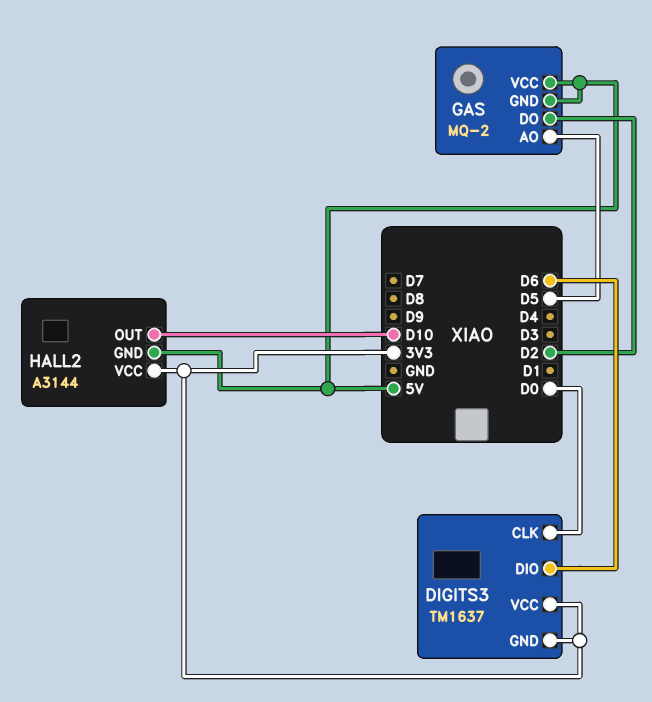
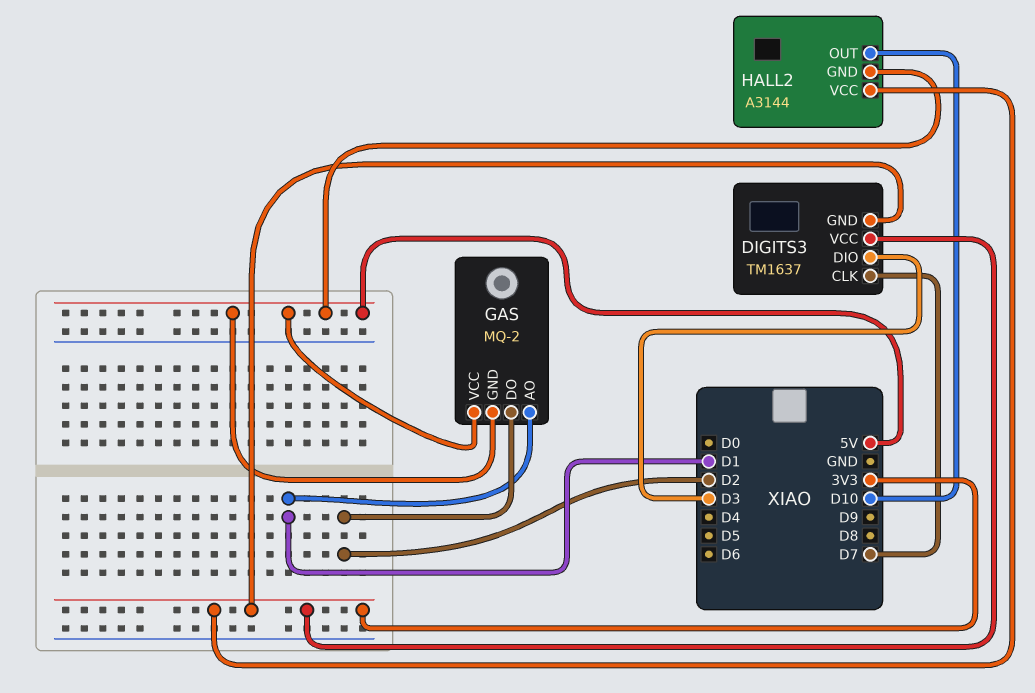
DIGITS3 pin CLK: D0 -> D7
DIGITS3 pin DIO: D6 -> D3
GAS pin AO: D5 -> D1

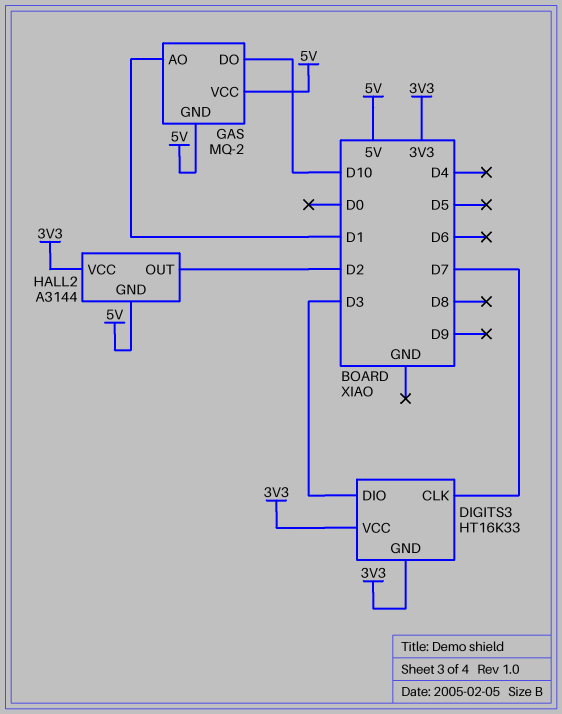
DIGITS3: TM1637 -> HT16K33
GAS pin DO: D2 -> D10
HALL2 pin OUT: D10 -> D2

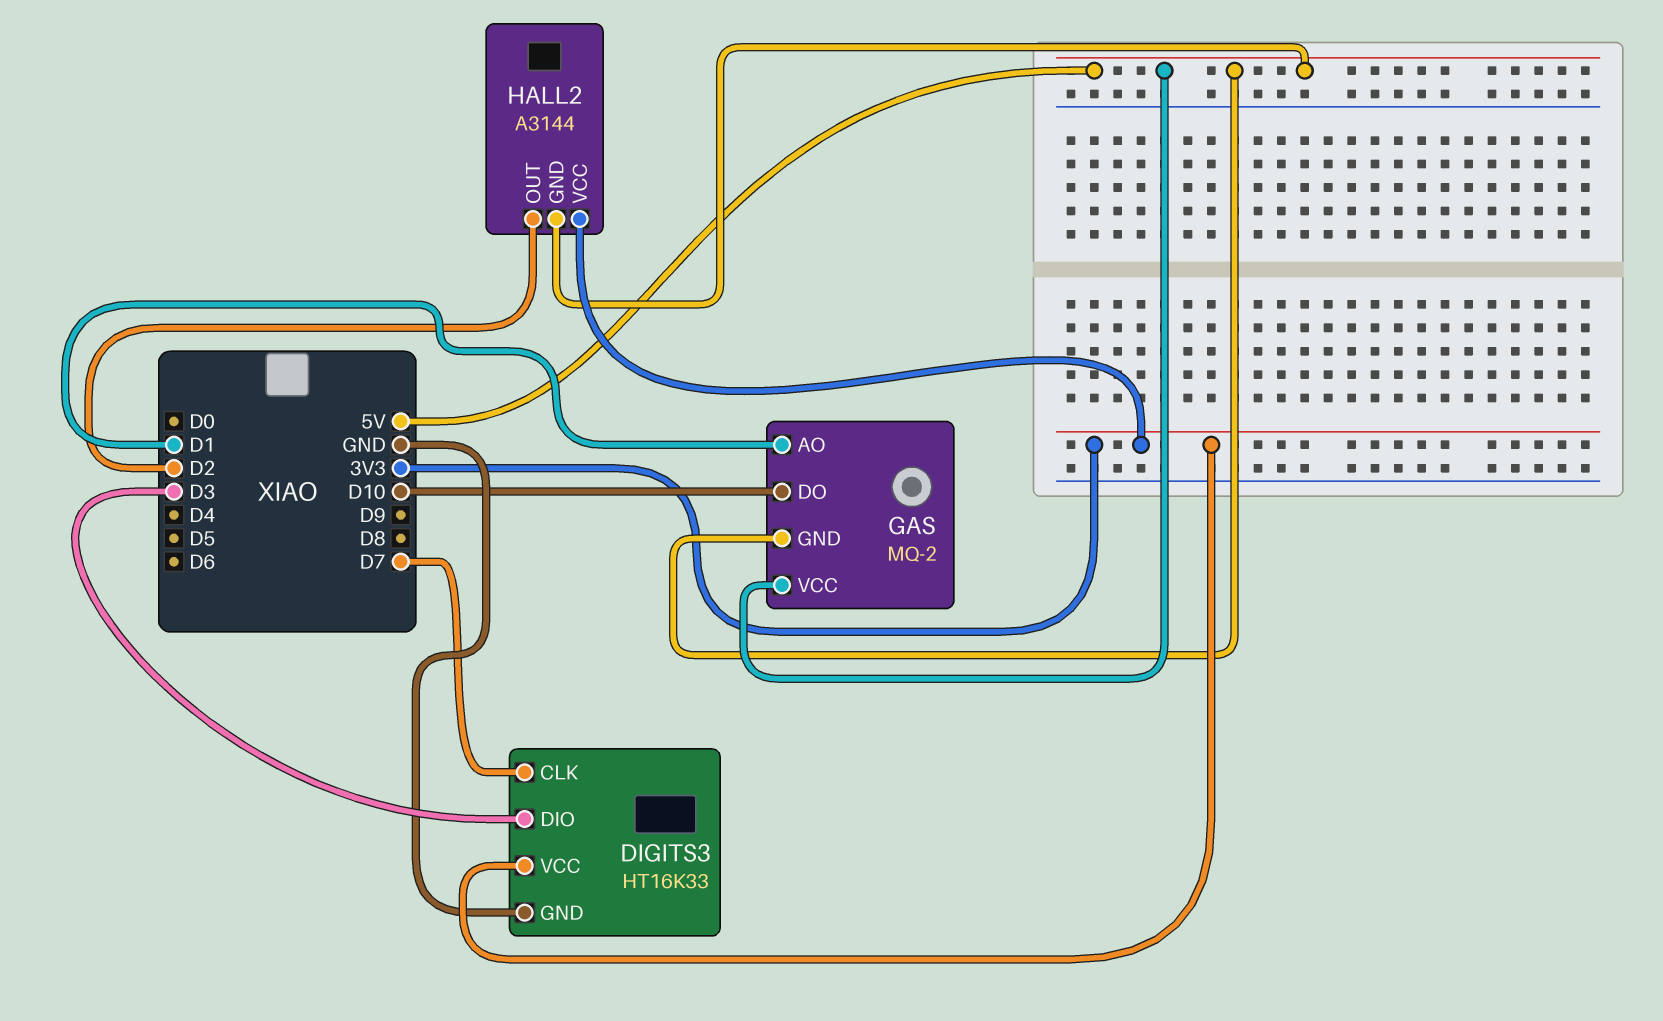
DIGITS3 pin GND: 3V3 -> GND

